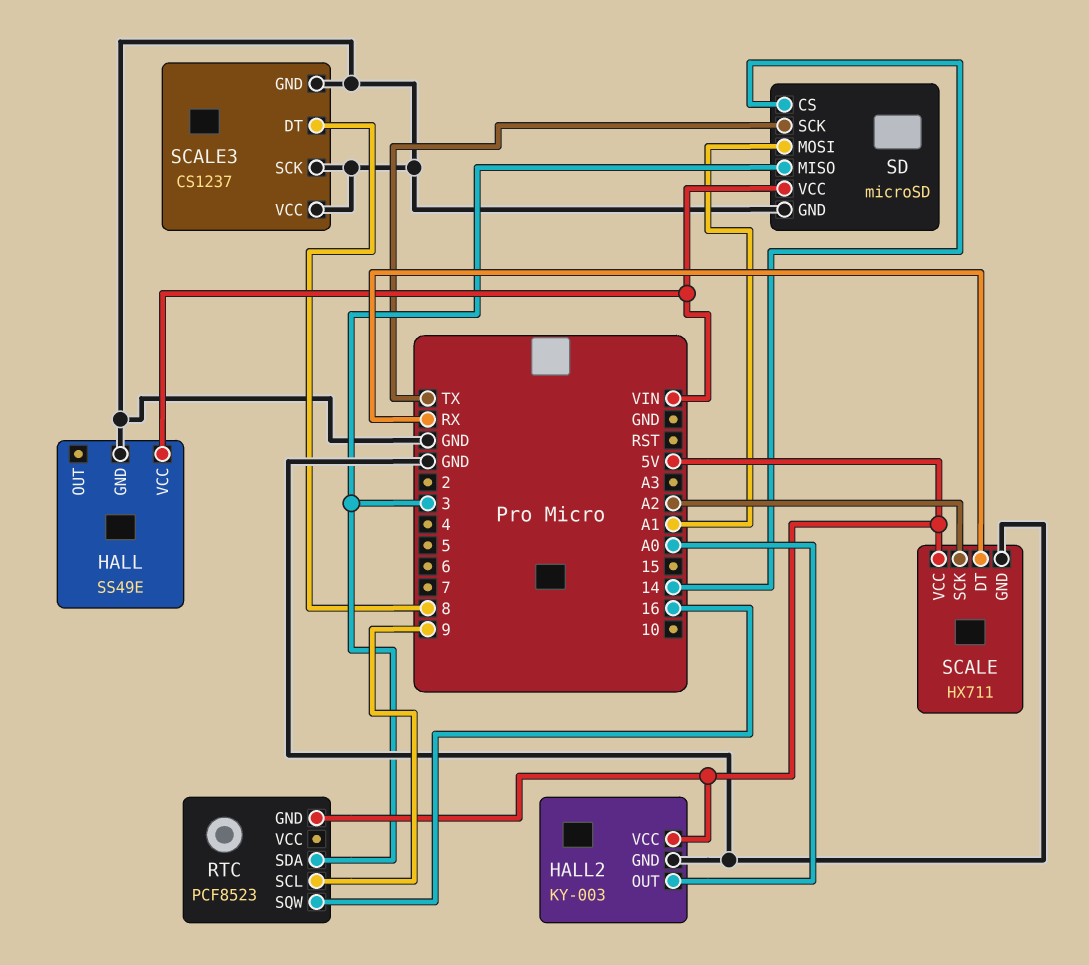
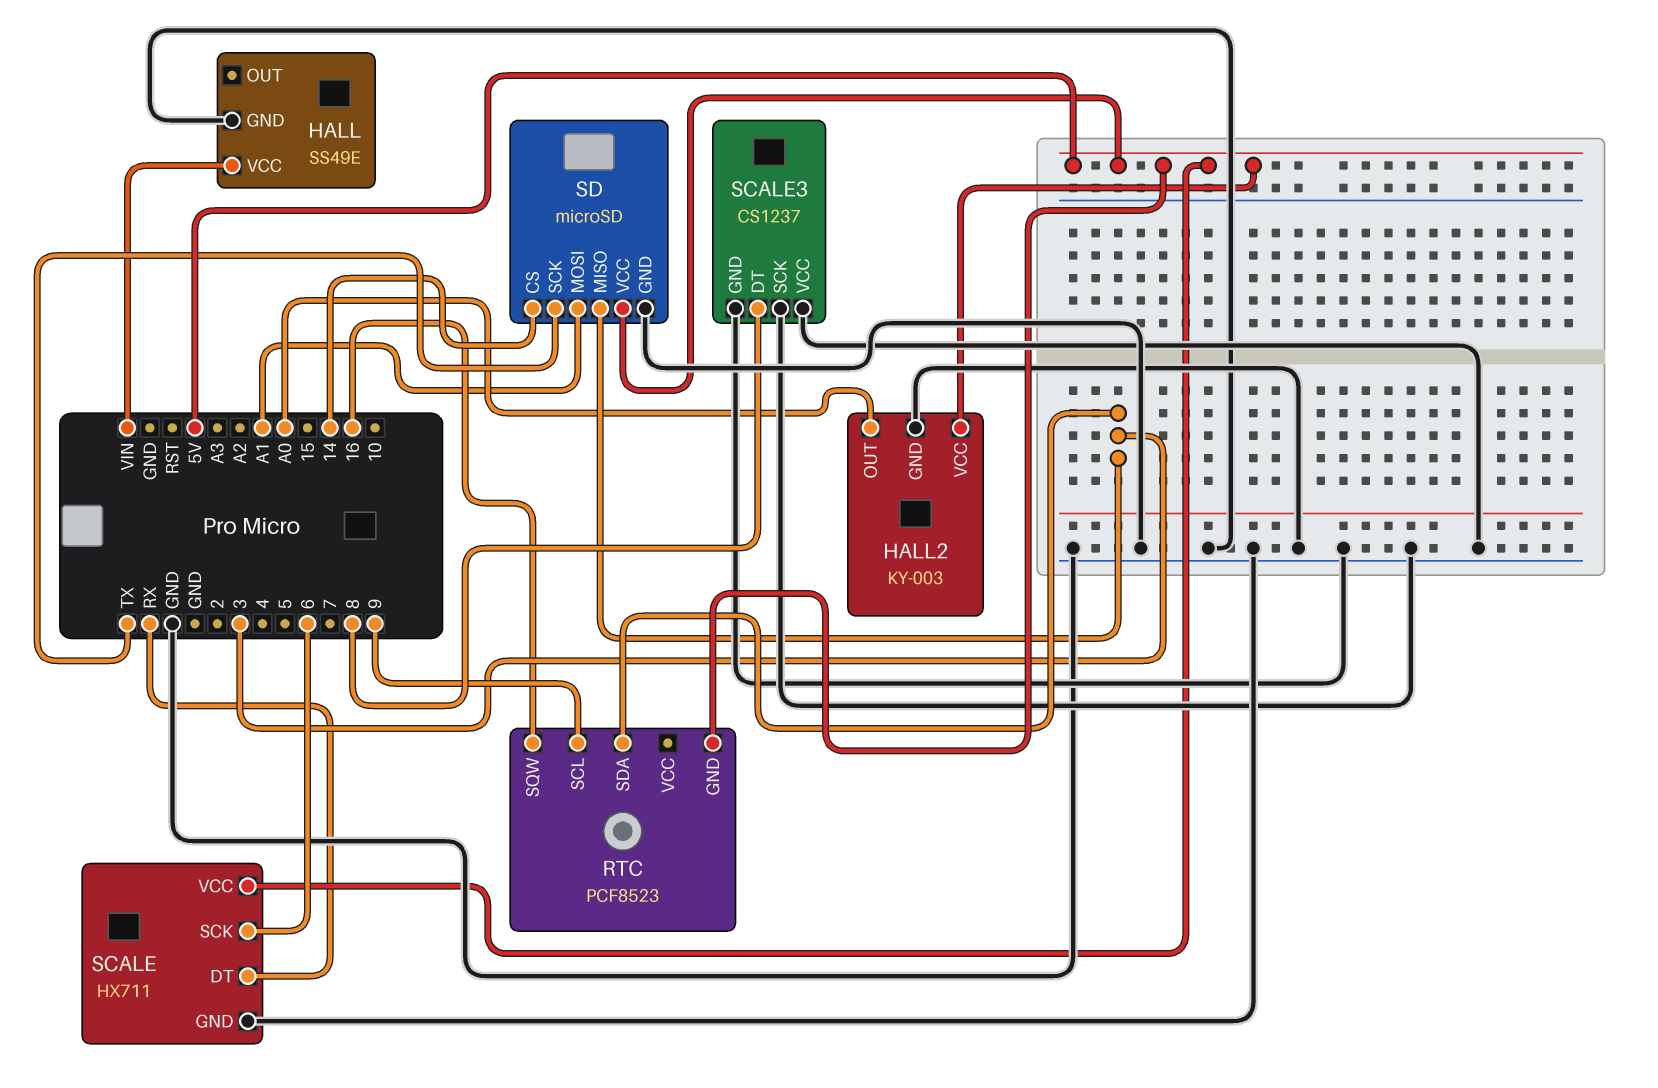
SCALE pin SCK: A2 -> 6
SD pin VCC: VIN -> 5V

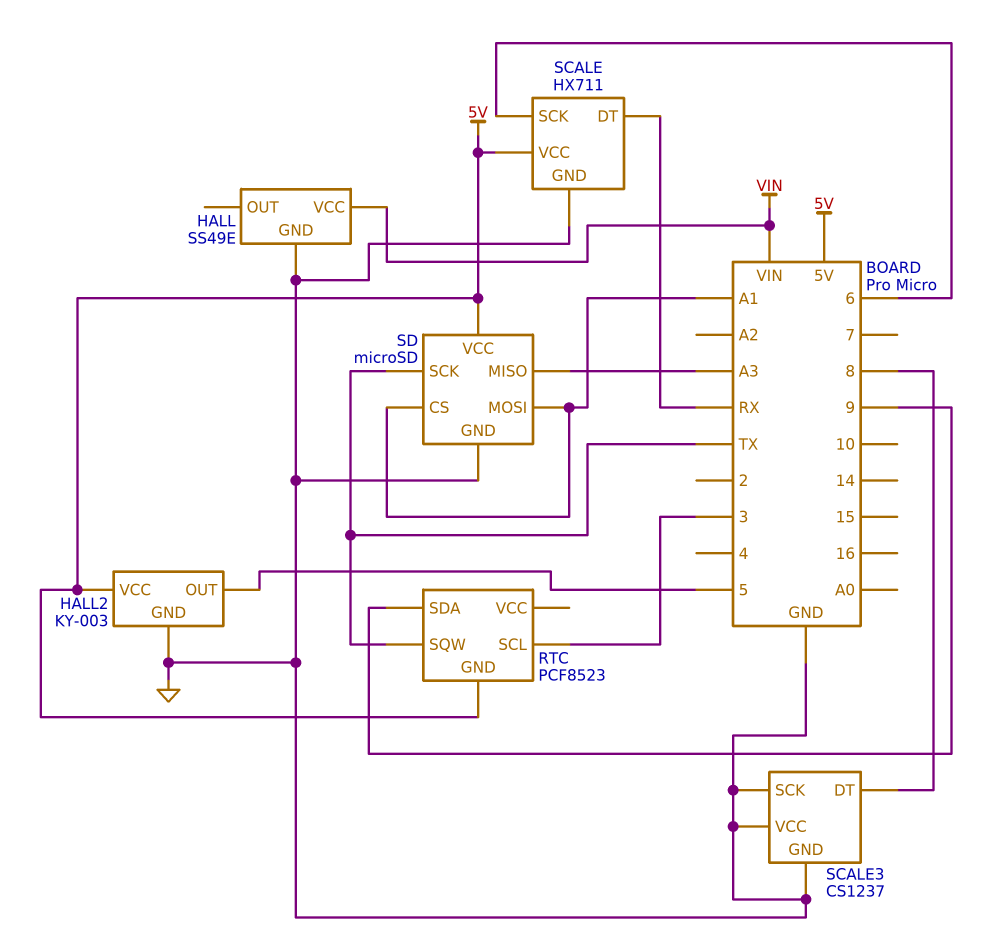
HALL2 pin OUT: A0 -> 5
RTC pin SCL: 9 -> 3
RTC pin SDA: 3 -> 9
RTC pin SQW: 16 -> TX
SD pin CS: 14 -> A1
SD pin MISO: 3 -> A3

